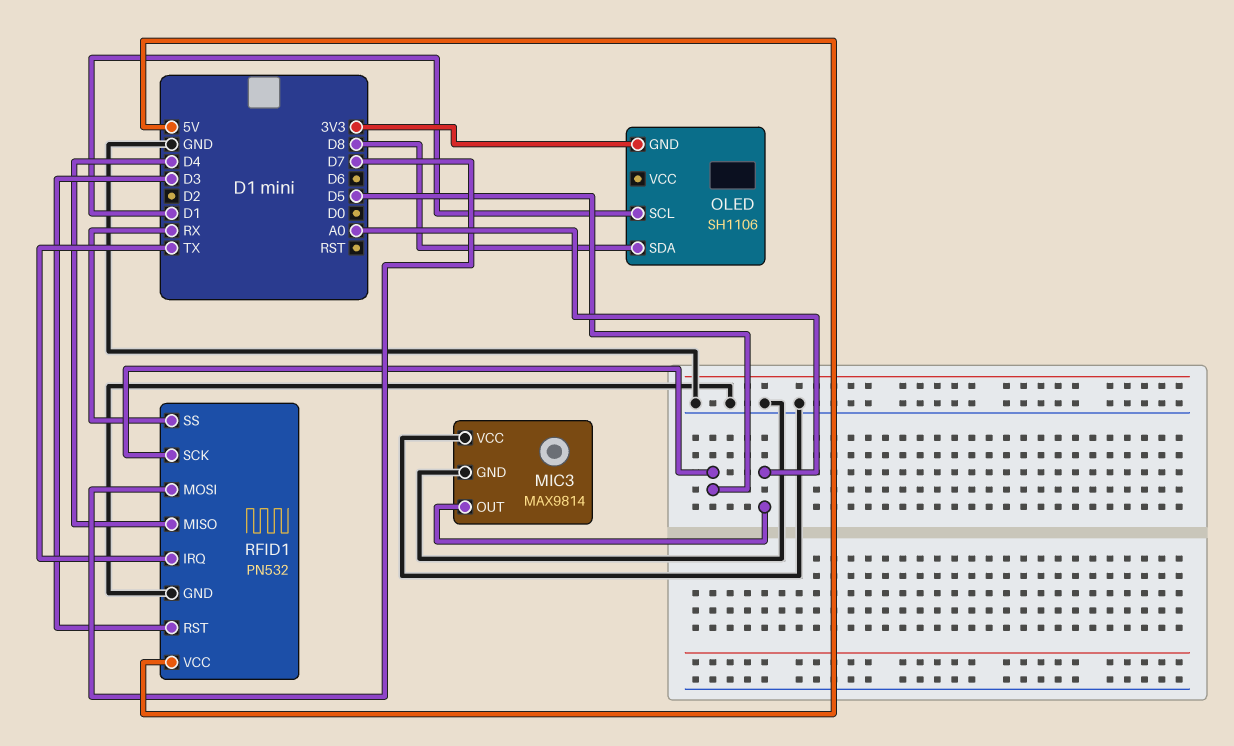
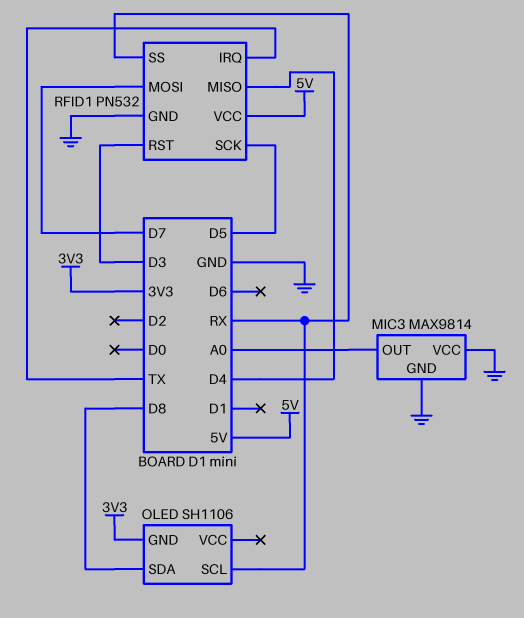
OLED pin SCL: D1 -> RX

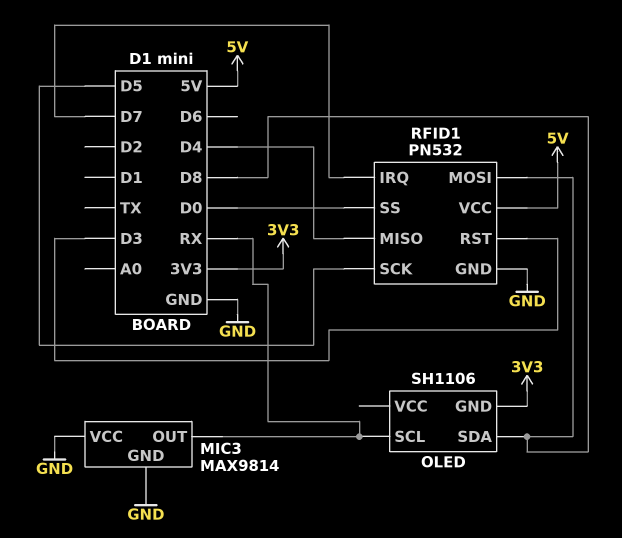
MIC3 pin OUT: A0 -> RX
RFID1 pin IRQ: TX -> D7
RFID1 pin MOSI: D7 -> D8
RFID1 pin SS: RX -> D0

